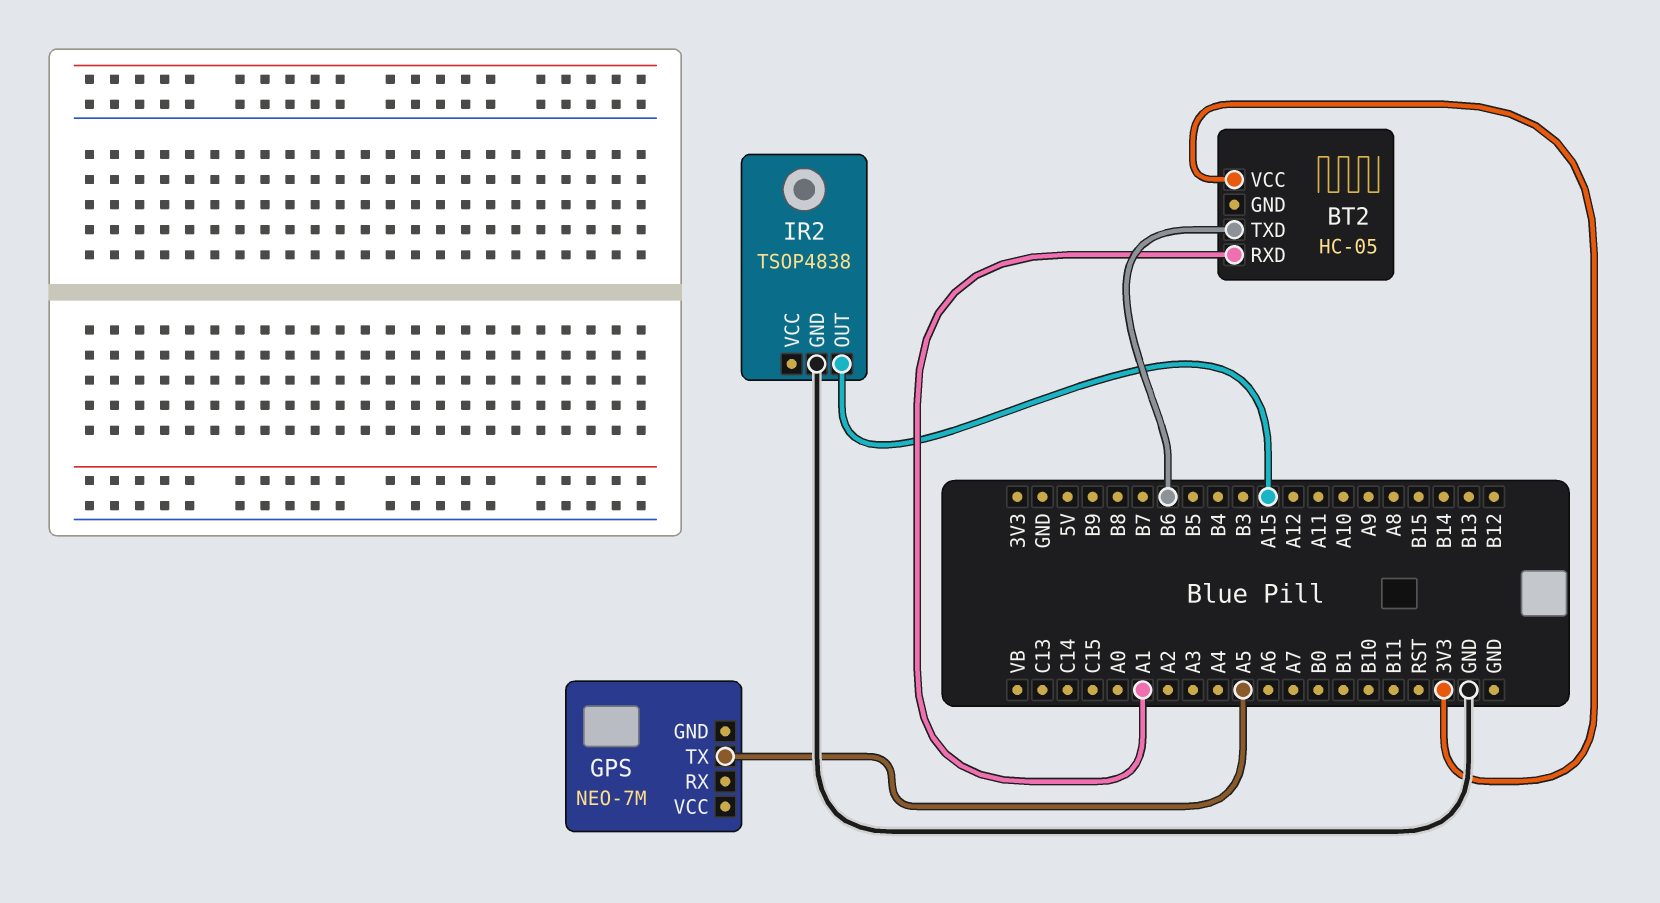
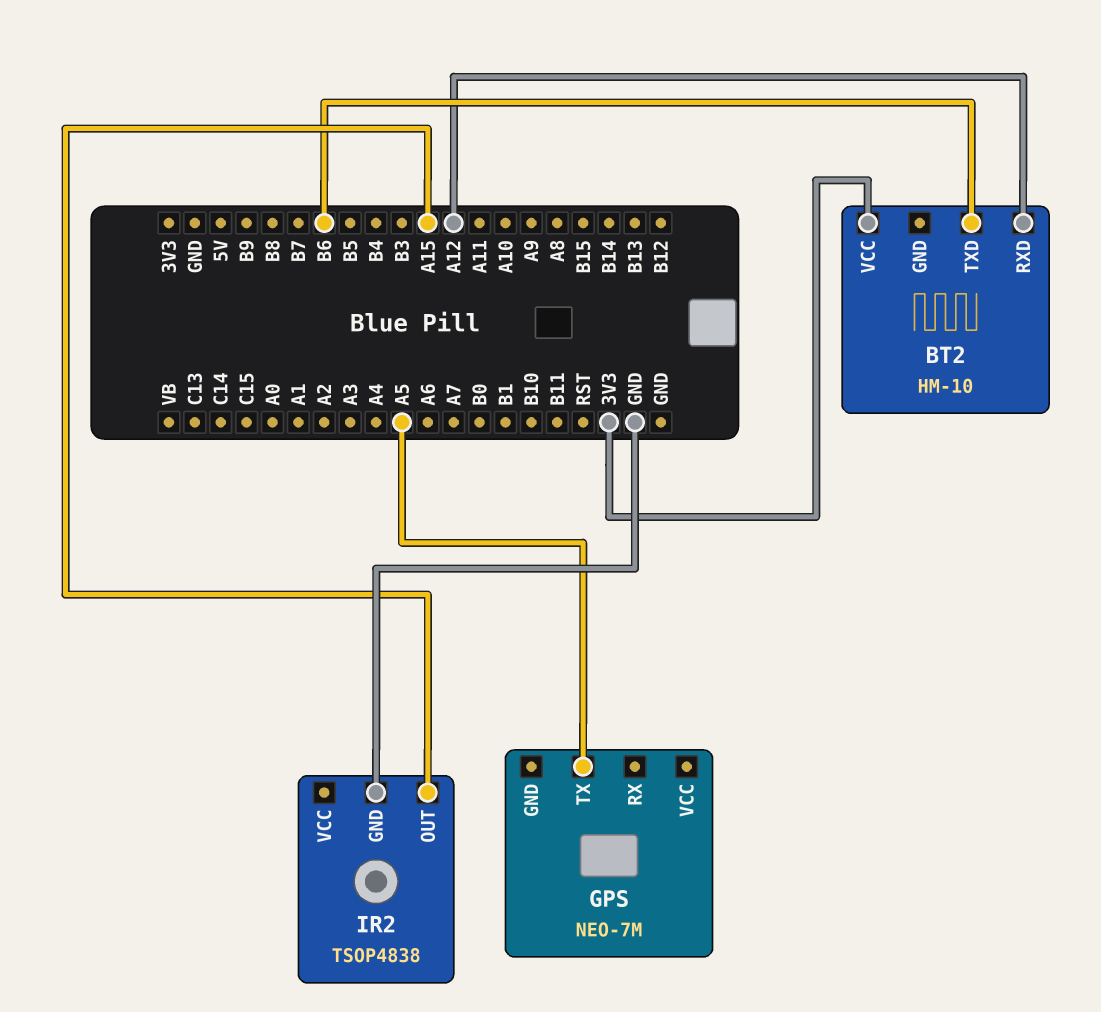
BT2: HC-05 -> HM-10
BT2 pin RXD: A1 -> A12

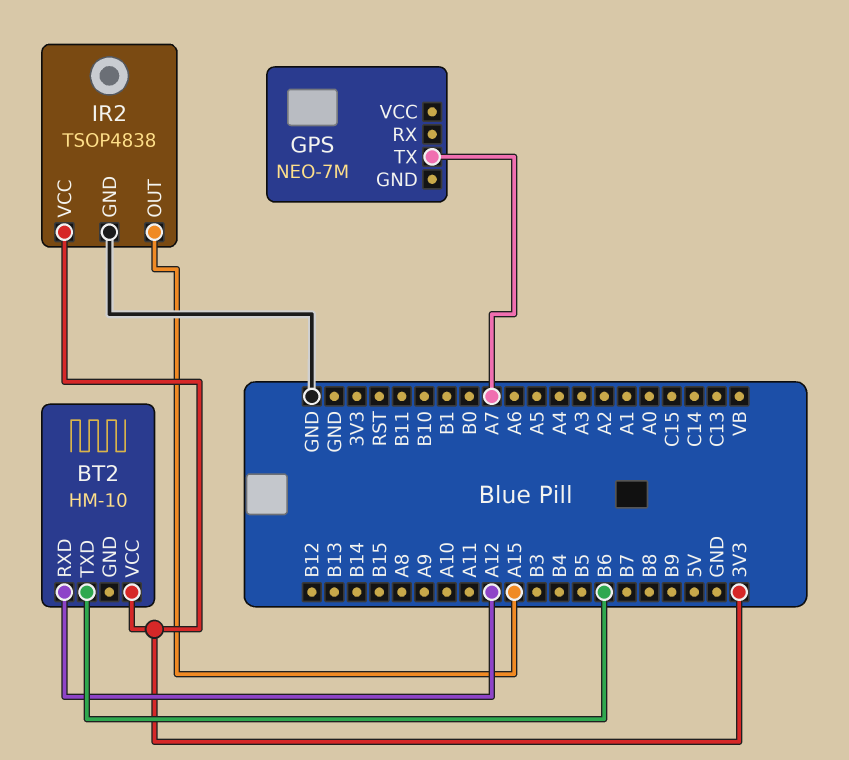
GPS pin TX: A5 -> A7
IR2 pin VCC: none -> 3V3

